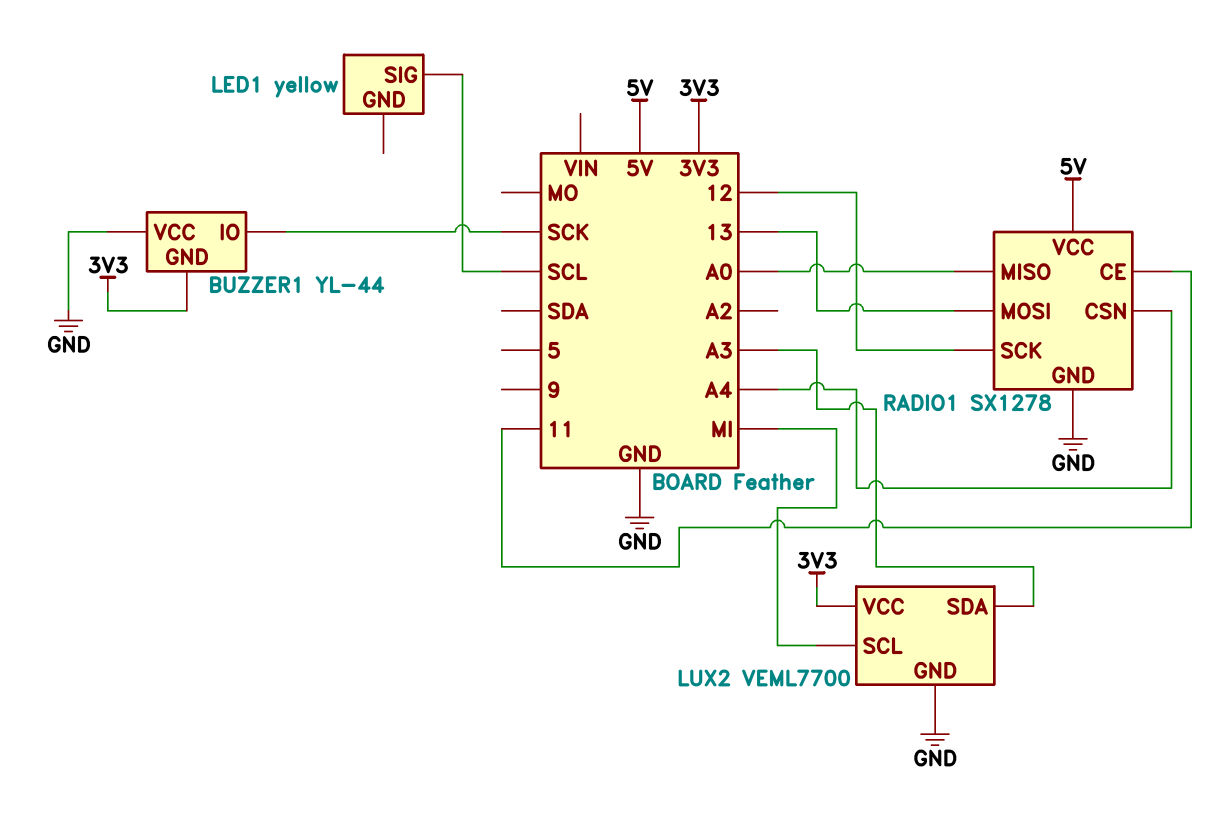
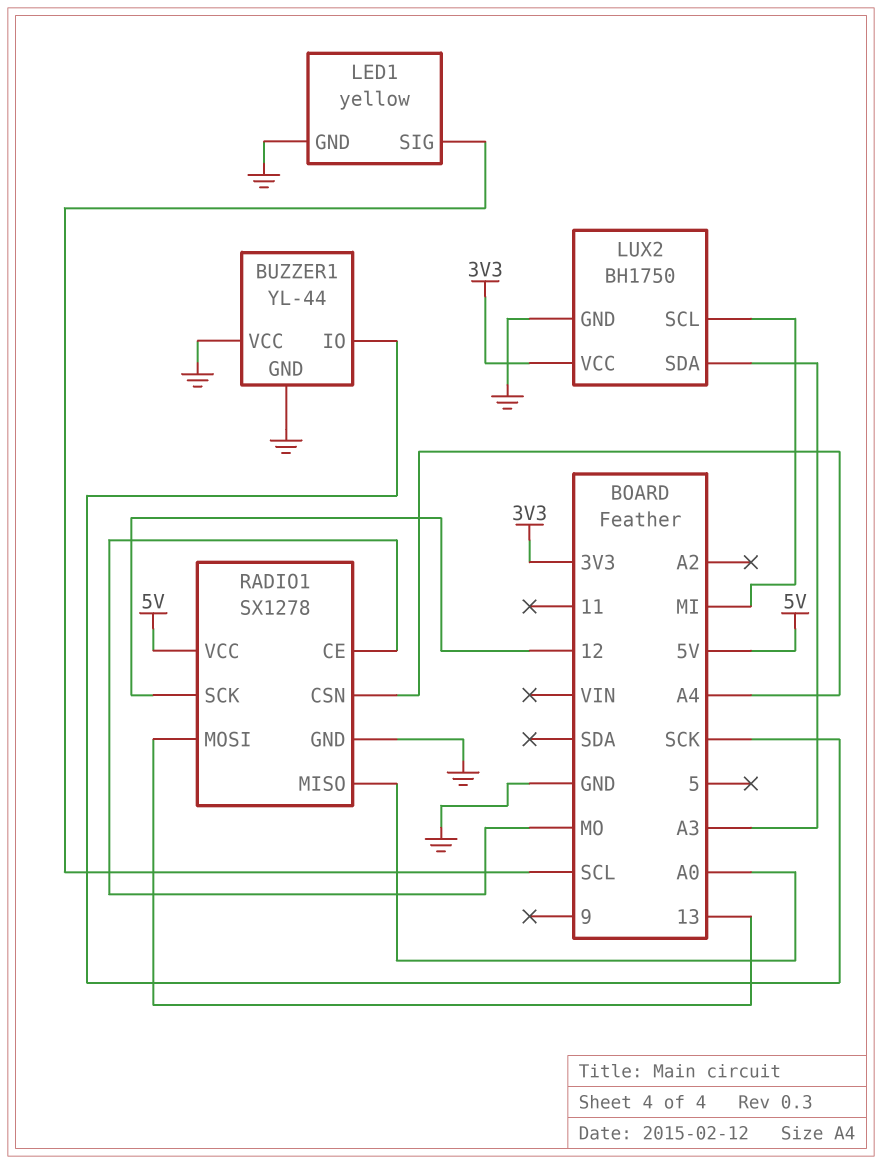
BUZZER1 pin GND: 3V3 -> GND
LED1 pin GND: none -> GND
LUX2: VEML7700 -> BH1750
RADIO1 pin CE: 11 -> MO

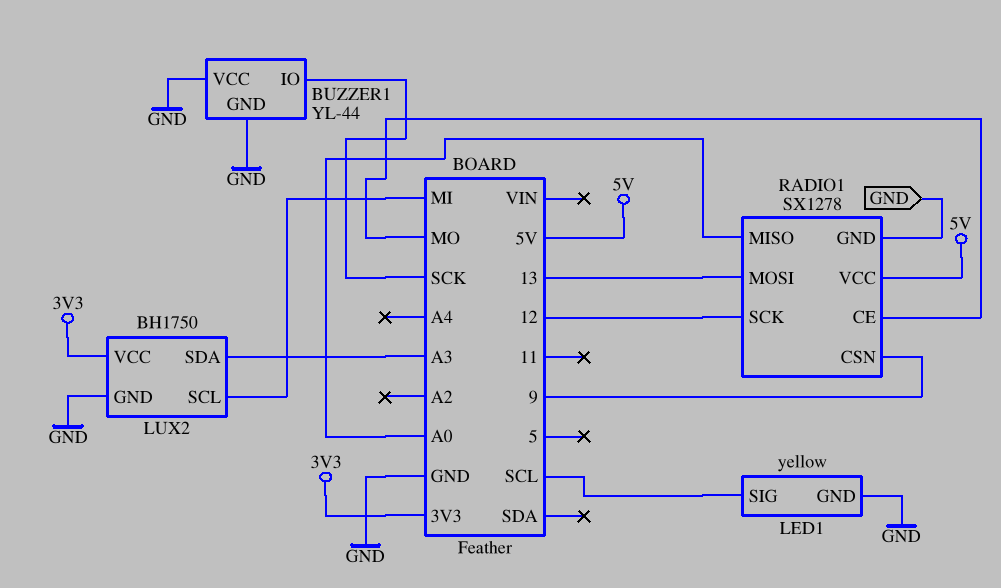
RADIO1 pin CSN: A4 -> 9

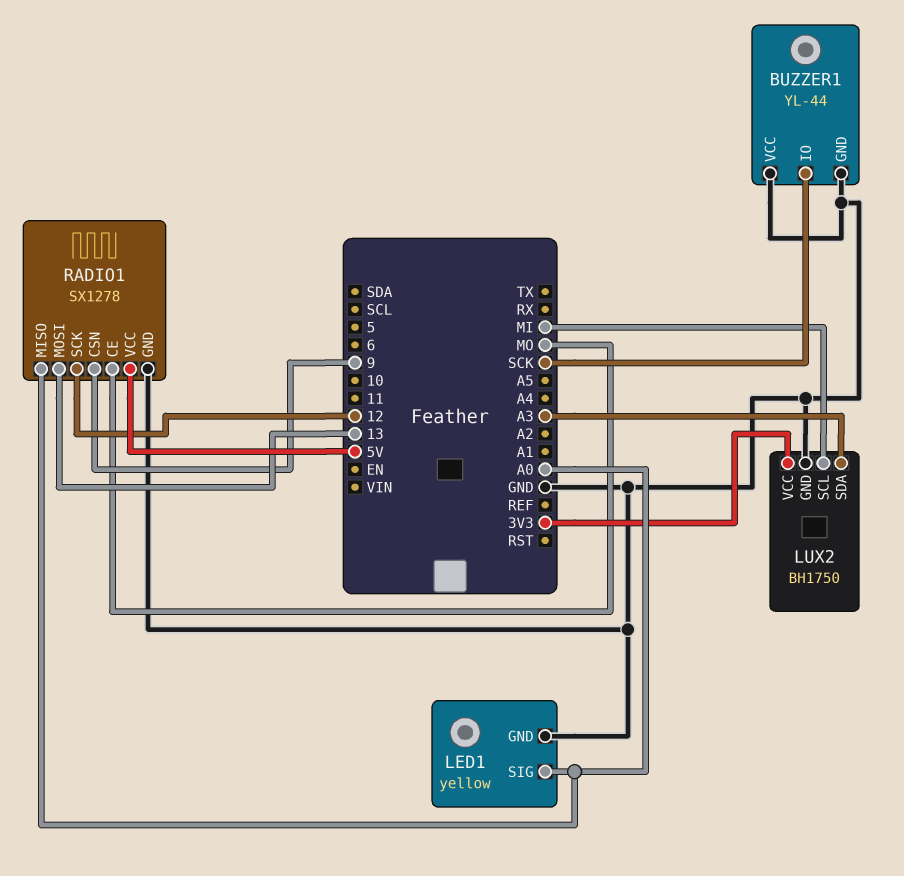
LED1 pin SIG: SCL -> A0

